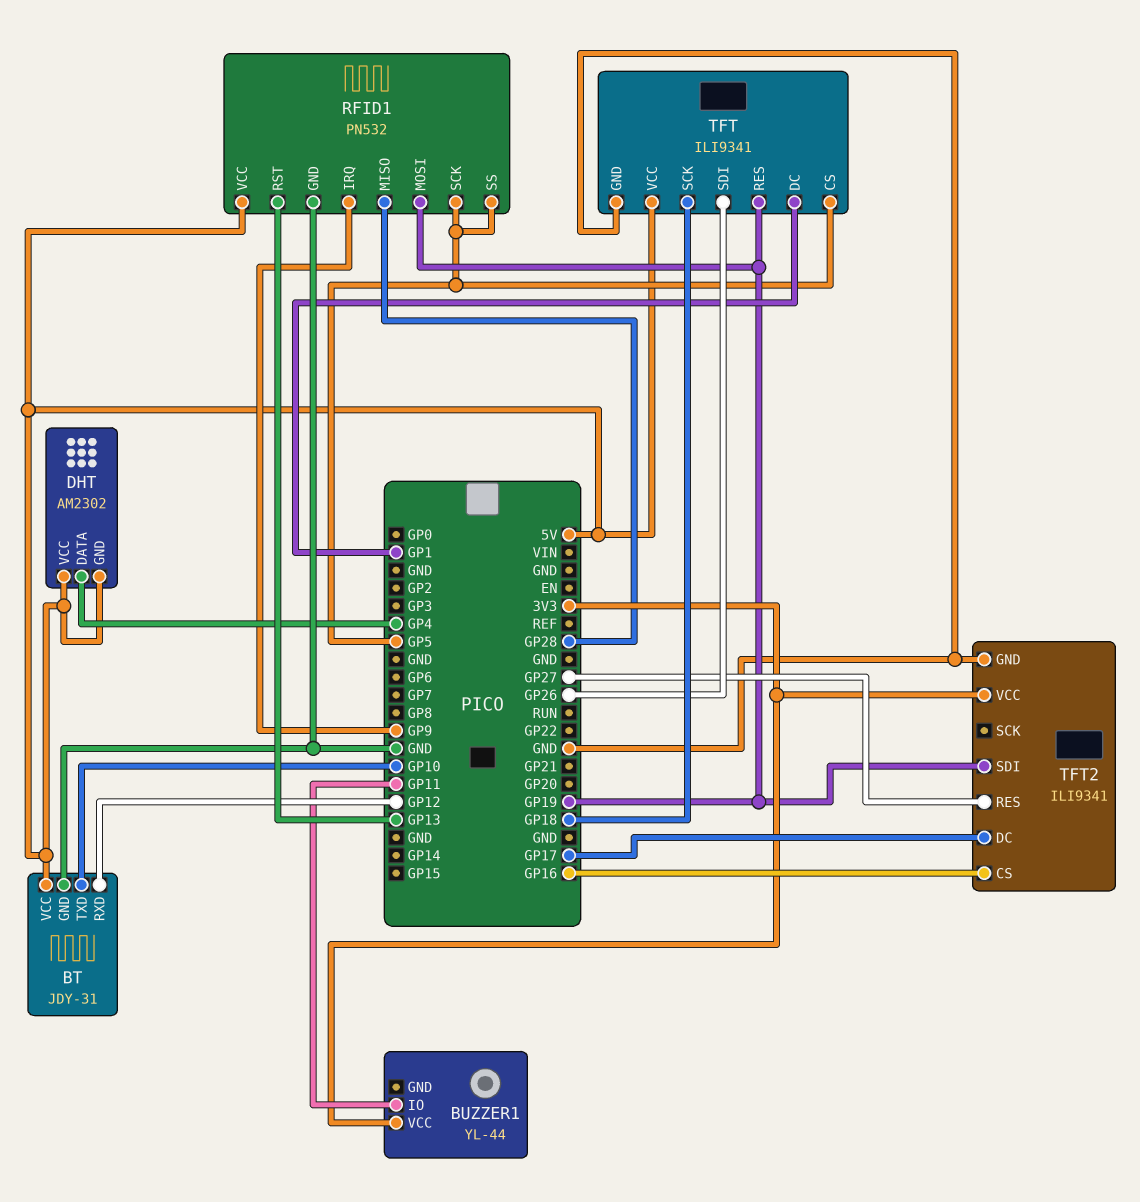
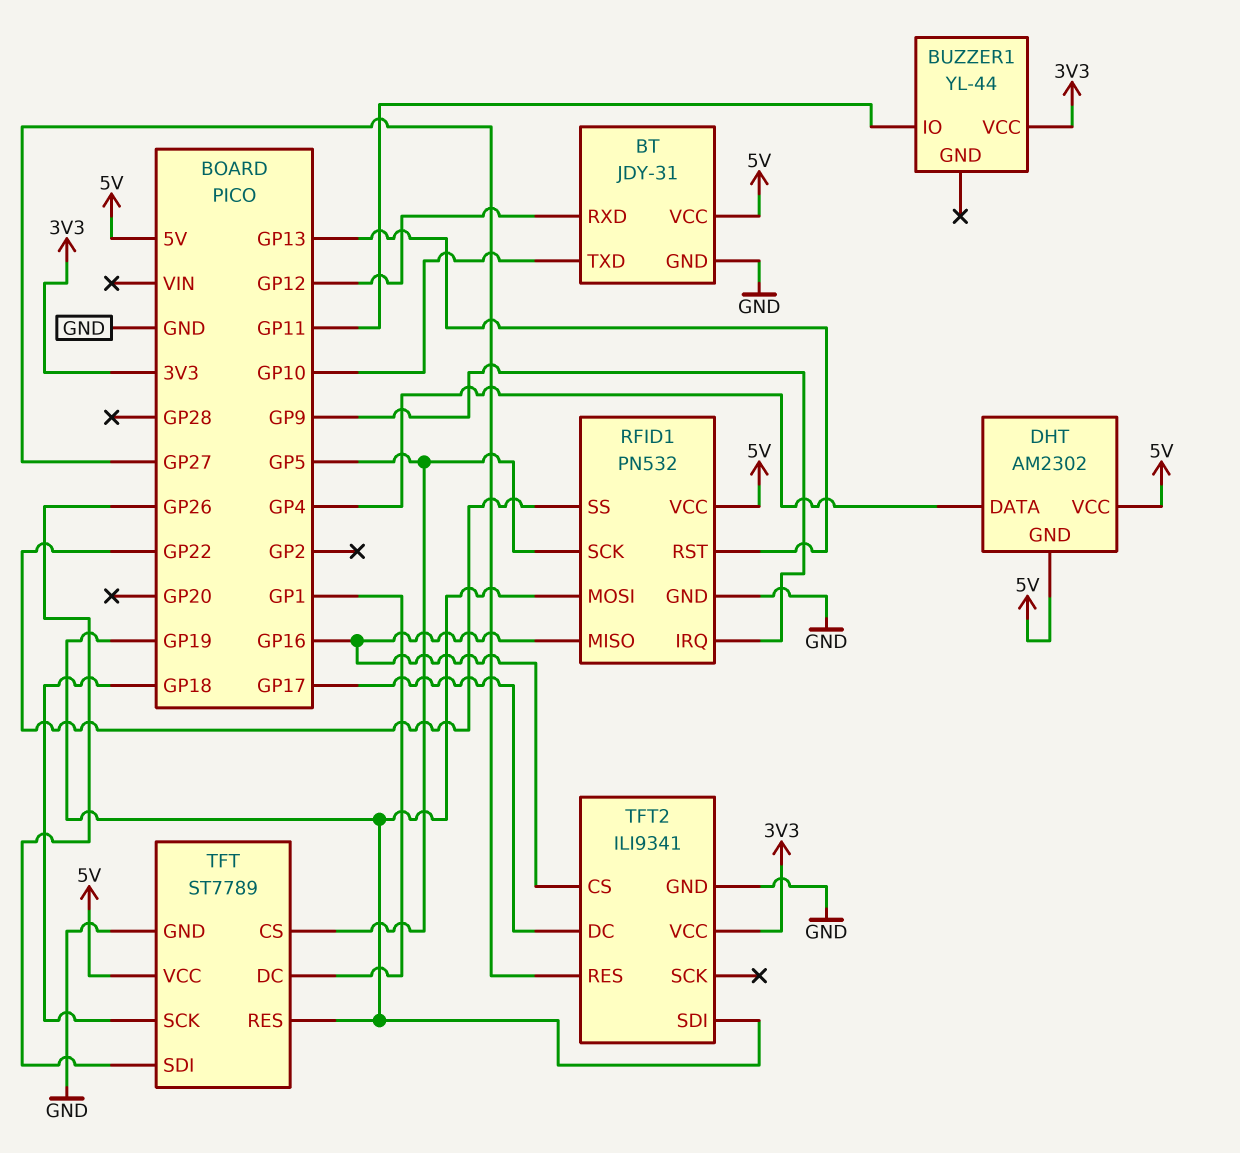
RFID1 pin MISO: GP28 -> GP16
RFID1 pin SS: GP5 -> GP22
TFT: ILI9341 -> ST7789

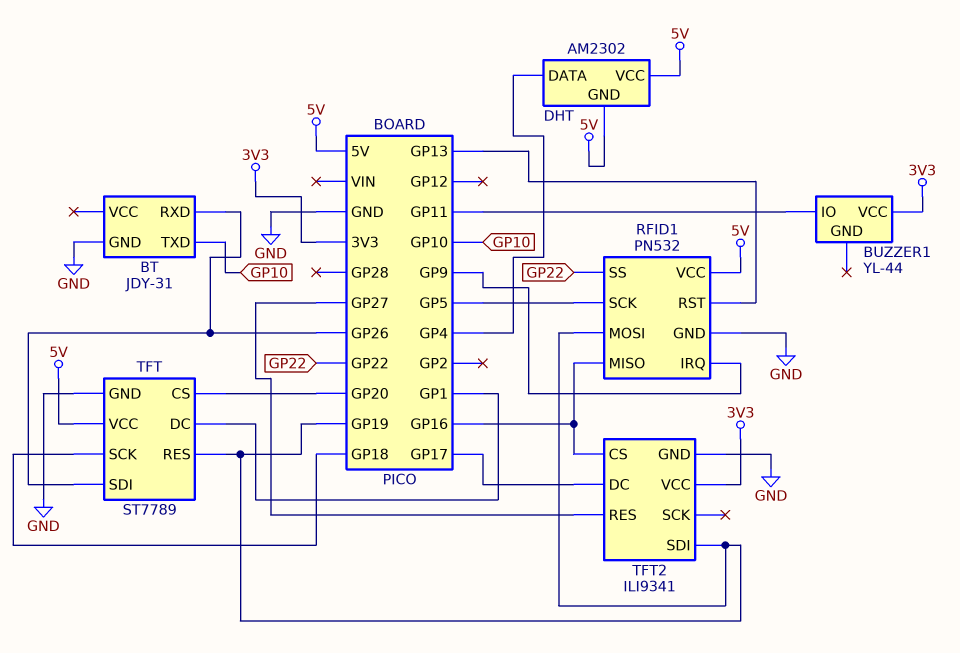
BT pin RXD: GP12 -> GP26
BT pin VCC: 5V -> none
TFT pin CS: GP5 -> GP20

